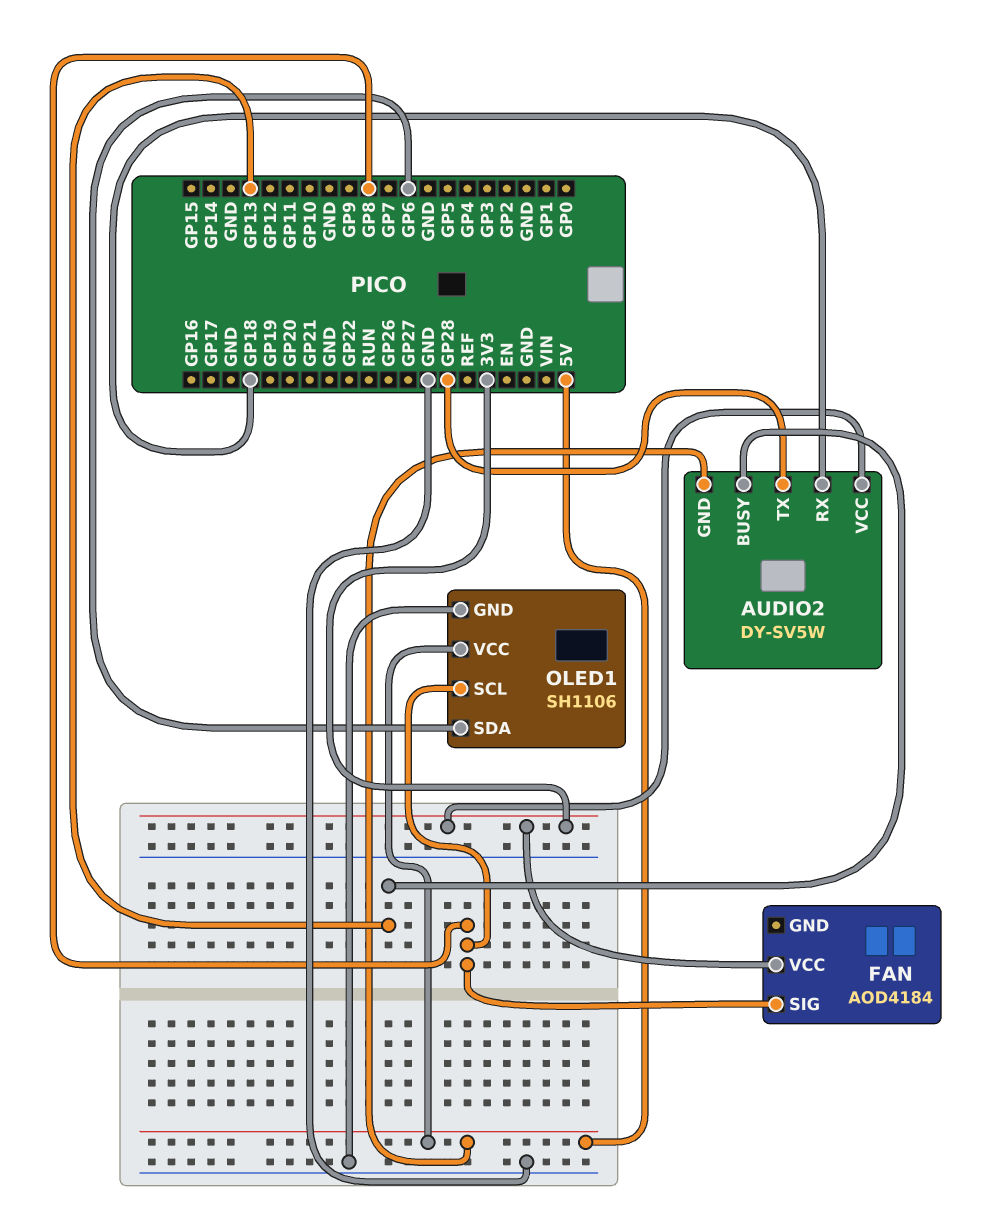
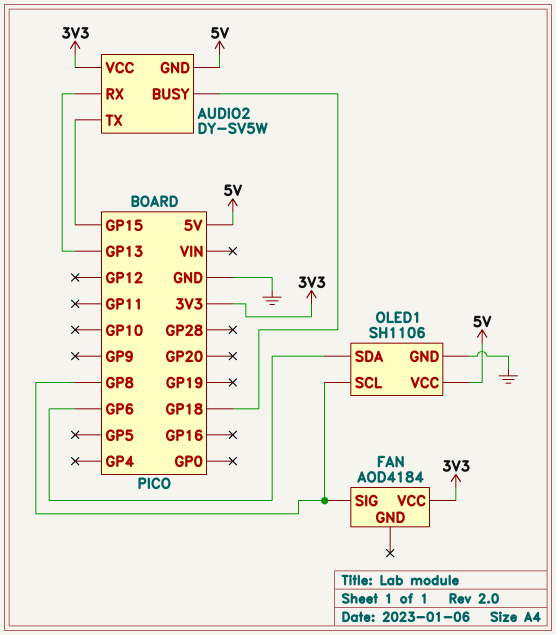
AUDIO2 pin BUSY: GP13 -> GP18
AUDIO2 pin RX: GP18 -> GP13
AUDIO2 pin TX: GP28 -> GP15

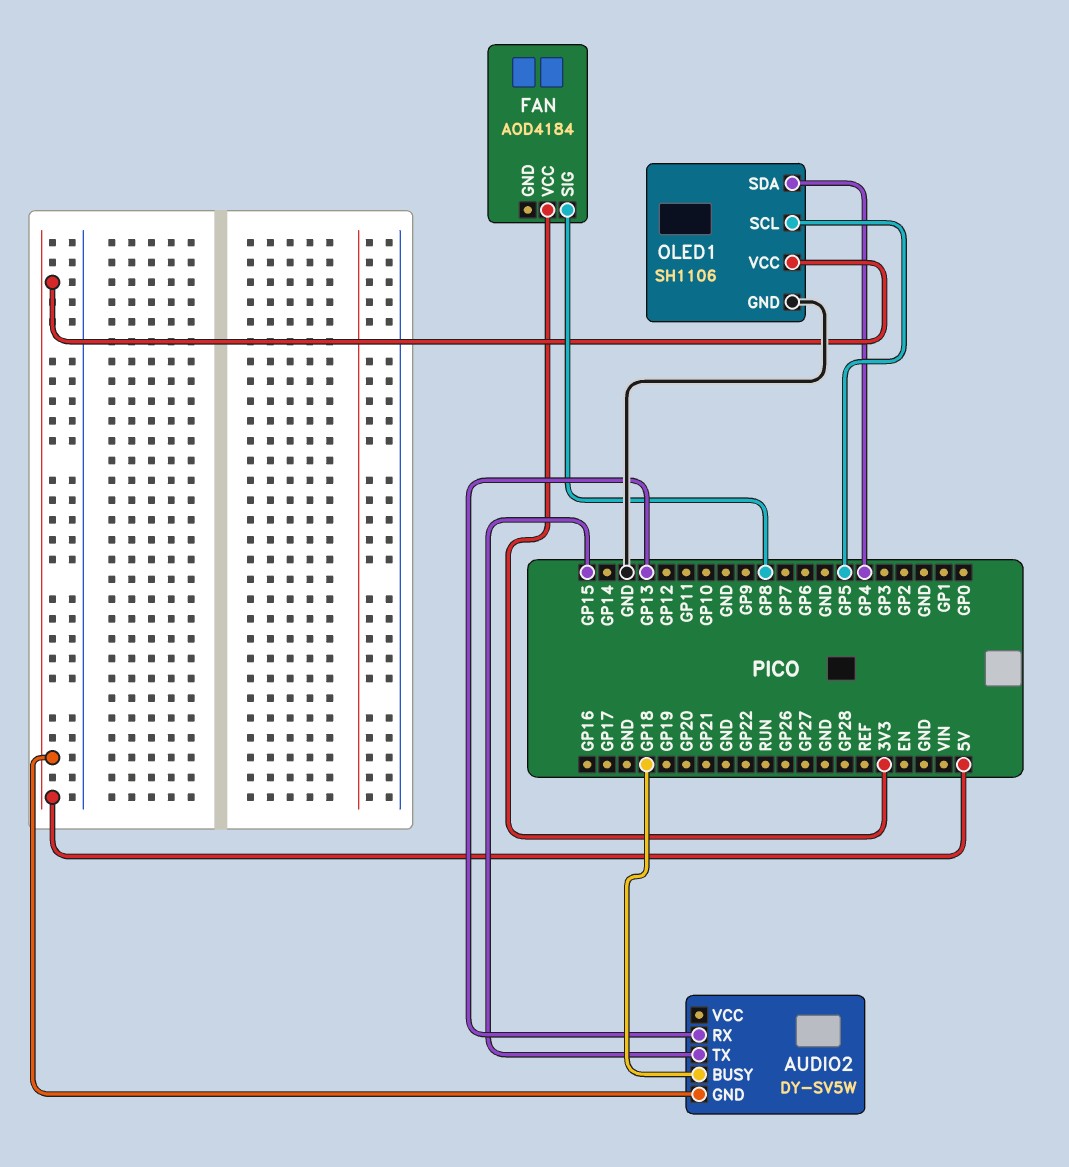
AUDIO2 pin VCC: 3V3 -> none
OLED1 pin SCL: GP8 -> GP5
OLED1 pin SDA: GP6 -> GP4

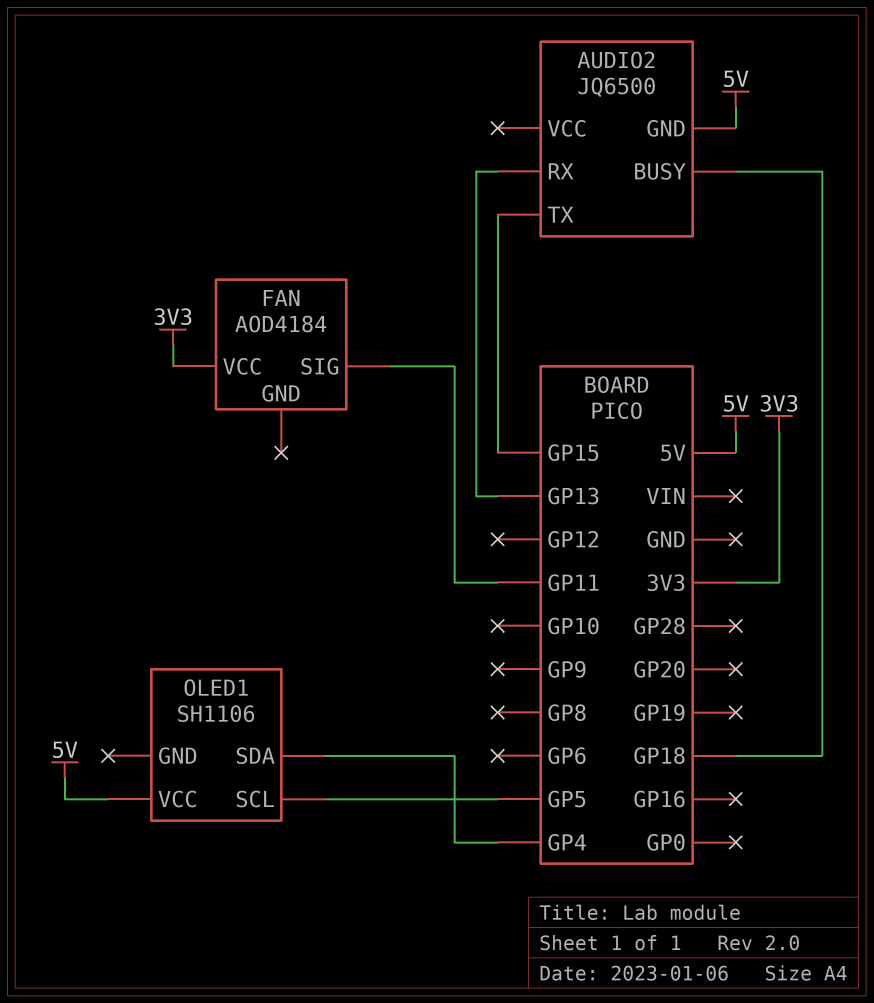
AUDIO2: DY-SV5W -> JQ6500
FAN pin SIG: GP8 -> GP11
OLED1 pin GND: GND -> none

